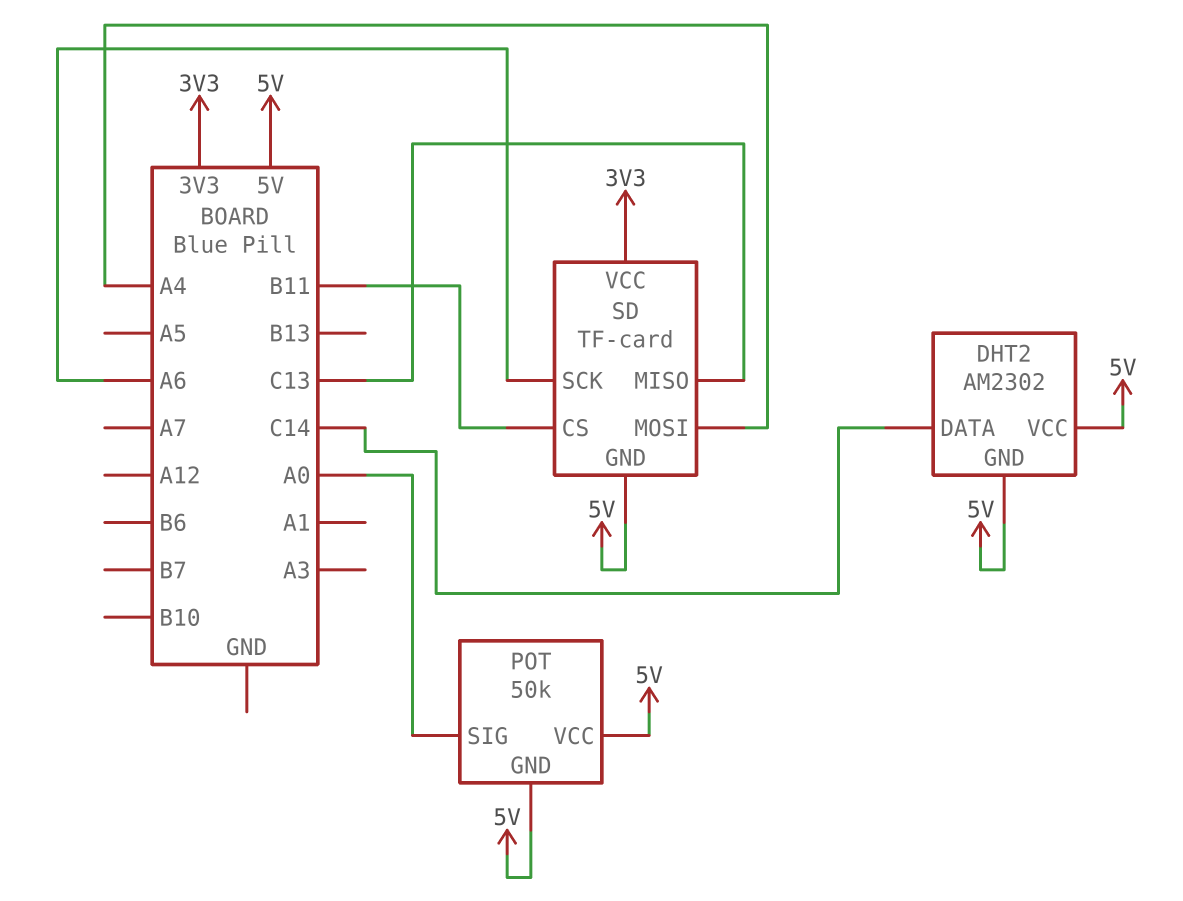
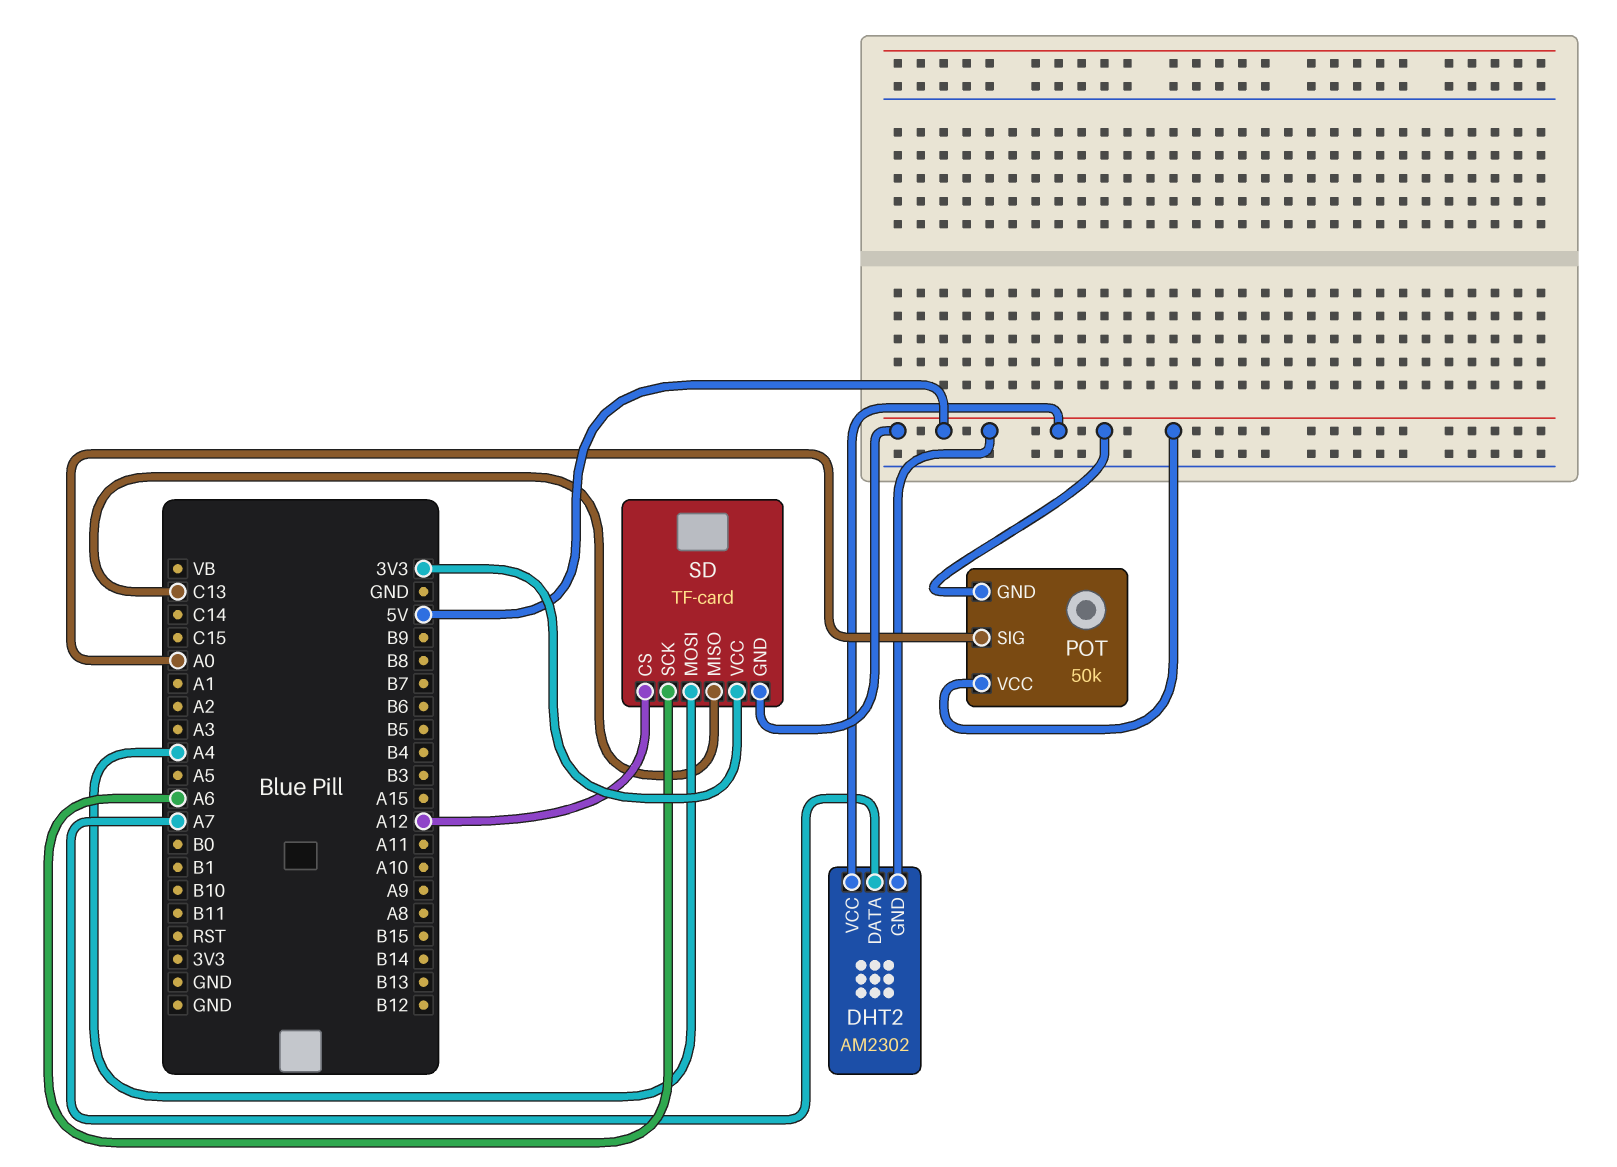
DHT2 pin DATA: C14 -> A7
SD pin CS: B11 -> A12

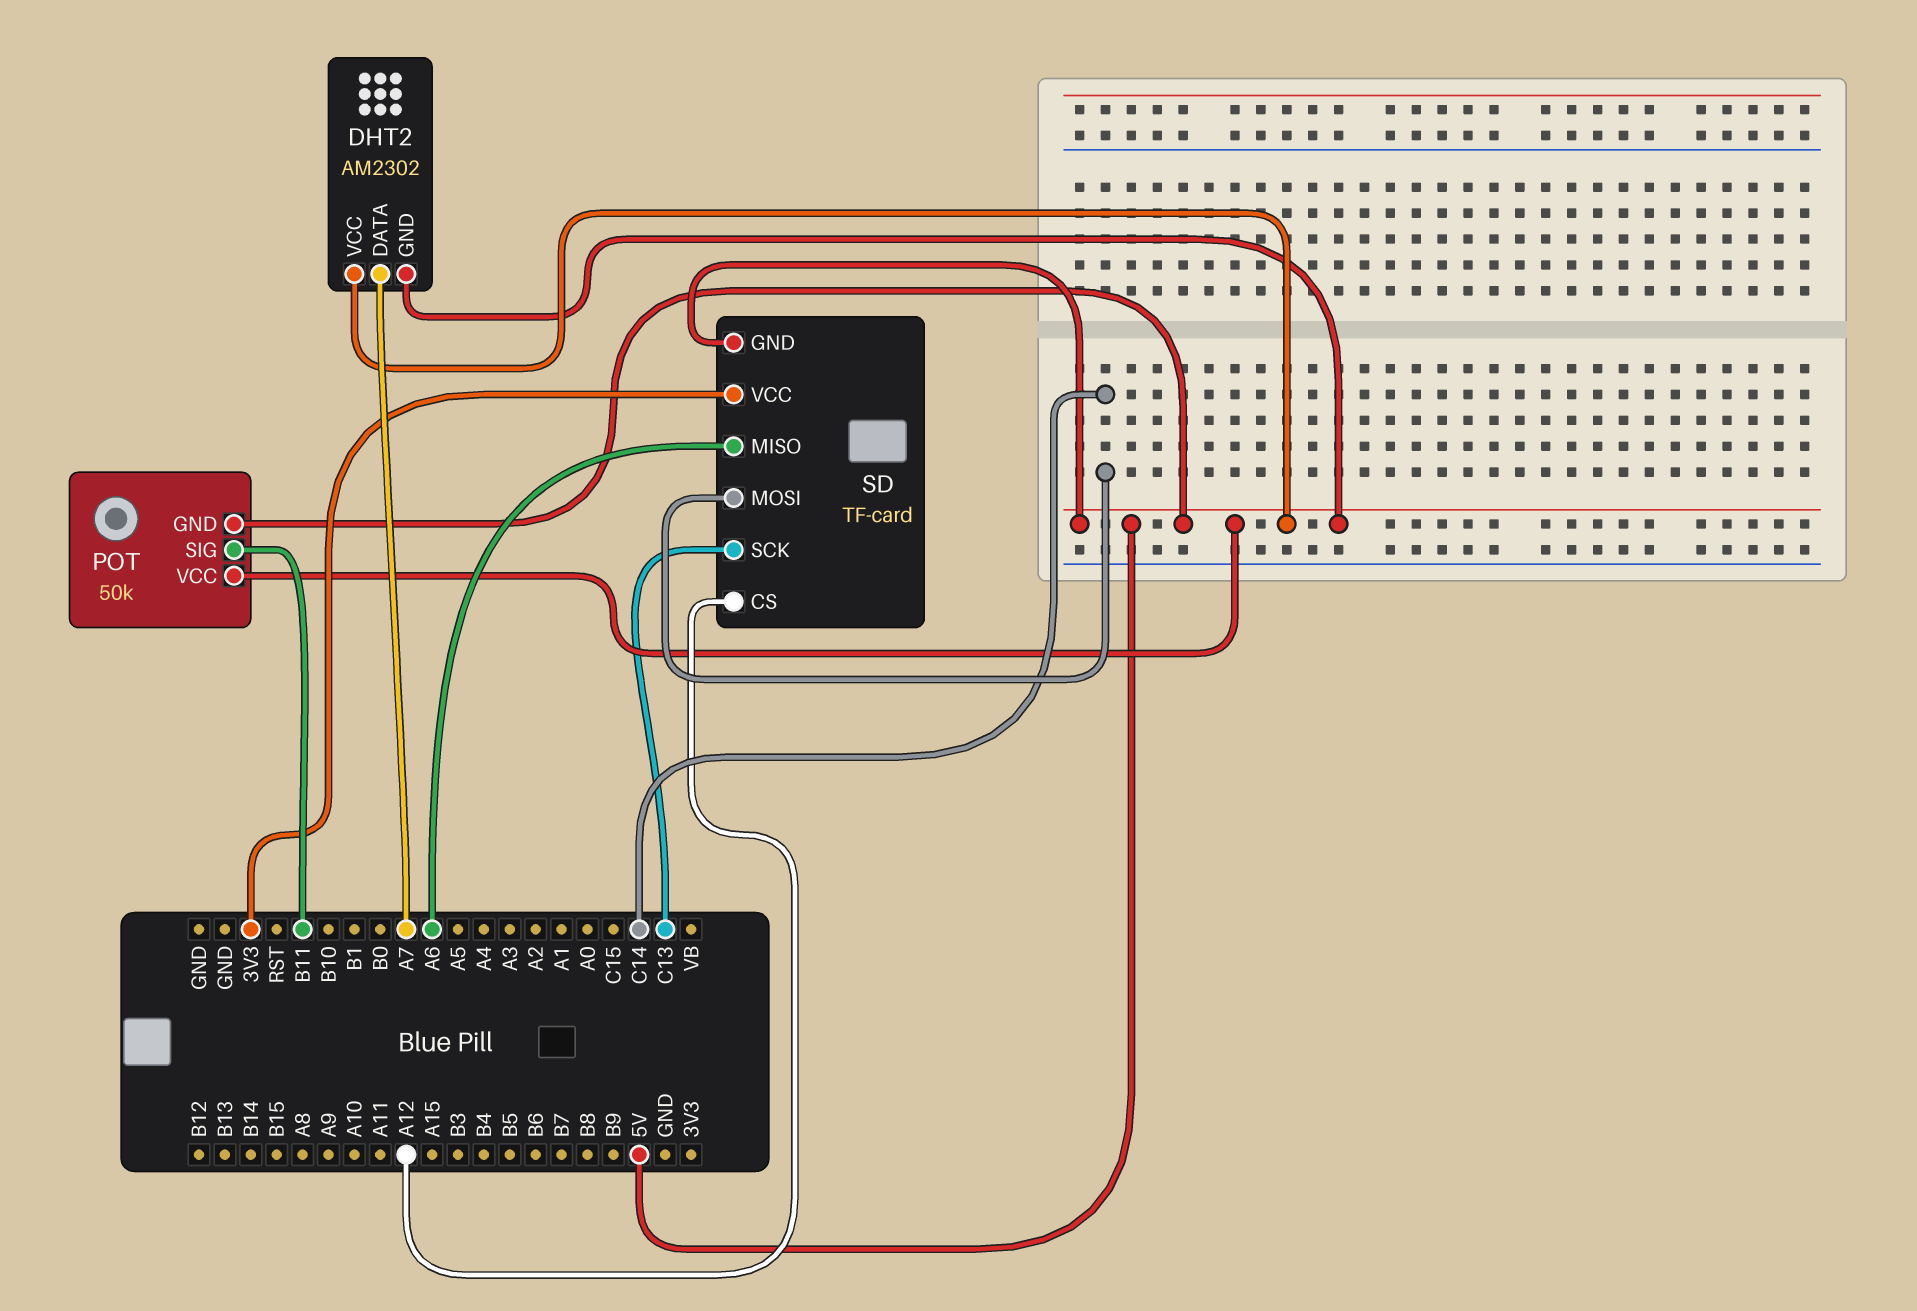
POT pin SIG: A0 -> B11
SD pin MISO: C13 -> A6
SD pin MOSI: A4 -> C14
SD pin SCK: A6 -> C13

